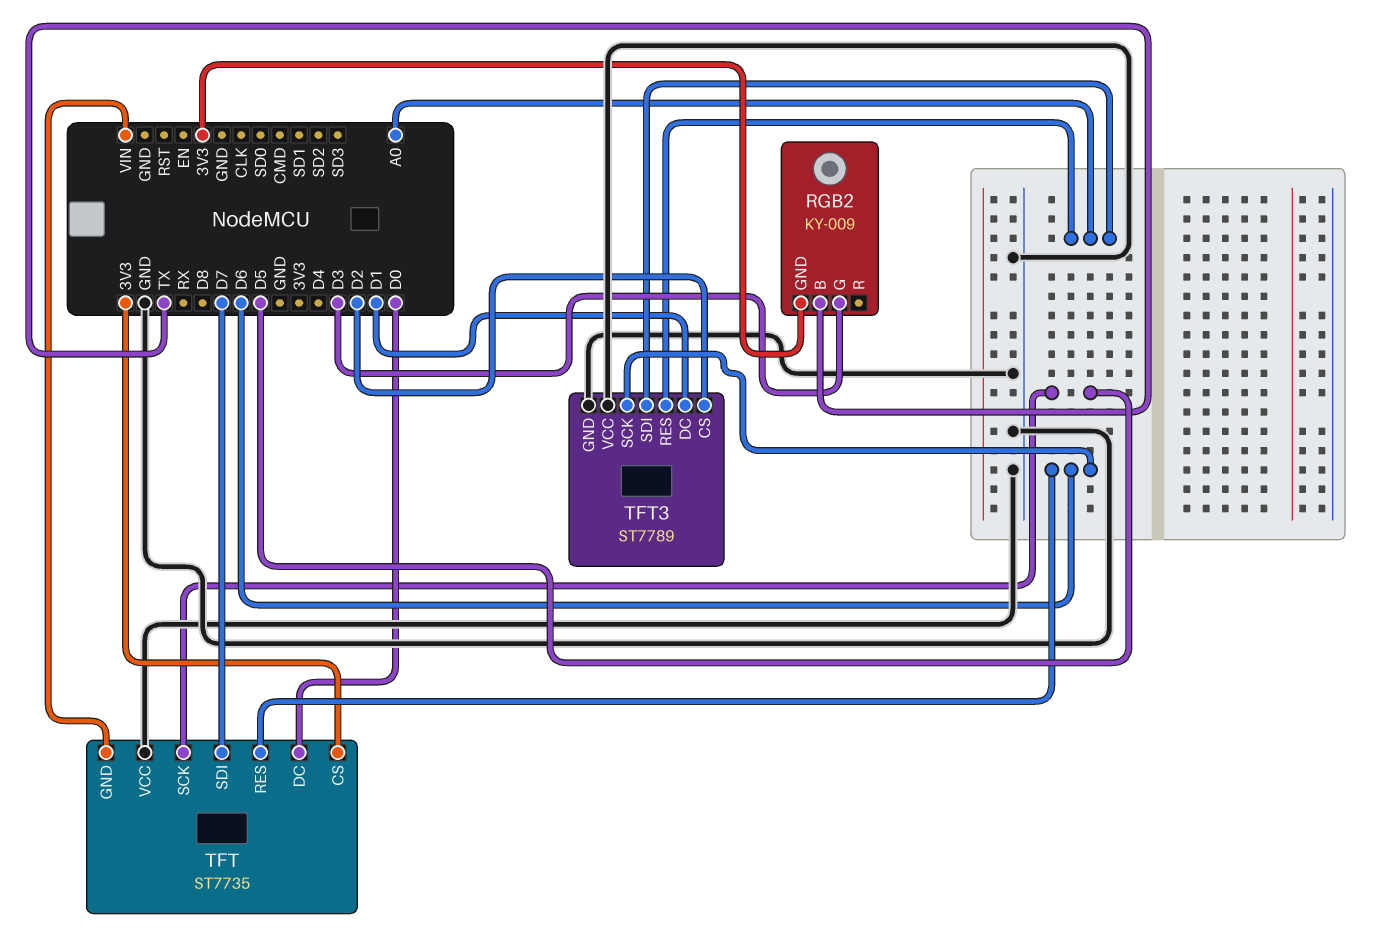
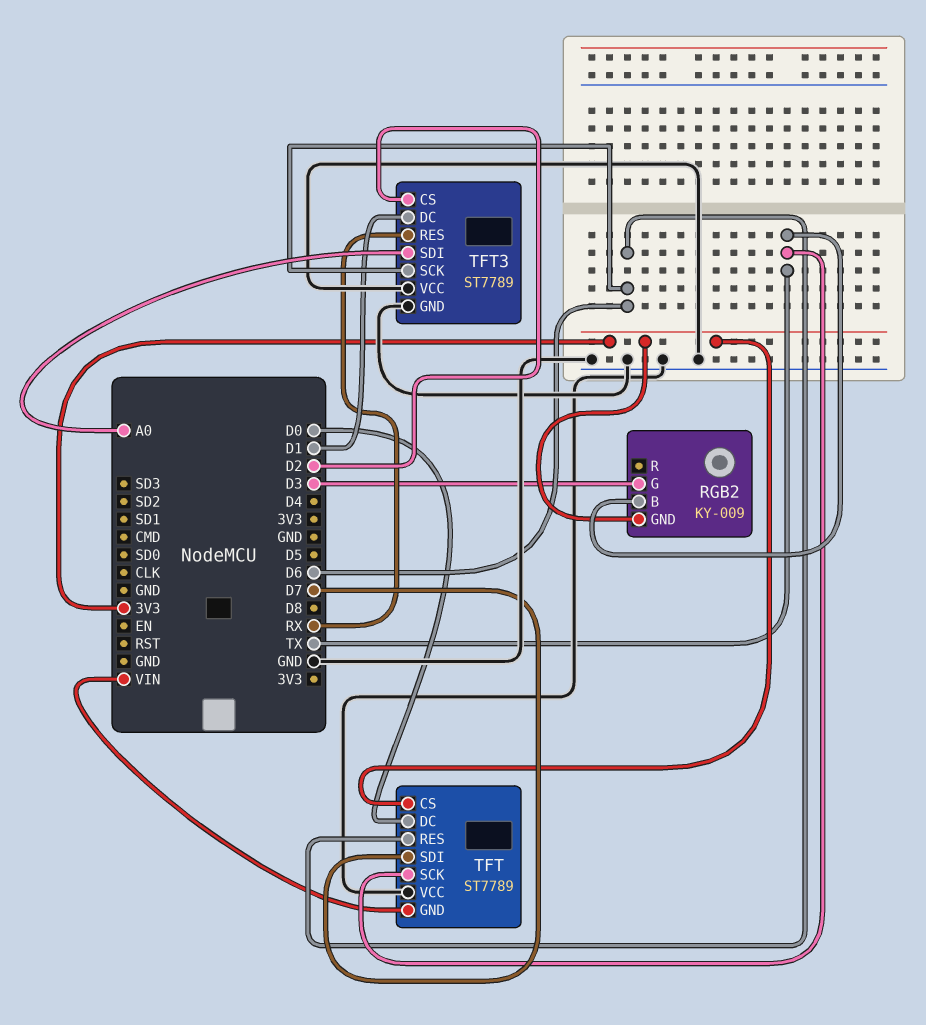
TFT: ST7735 -> ST7789
TFT pin SCK: D5 -> TX
TFT3 pin RES: A0 -> RX

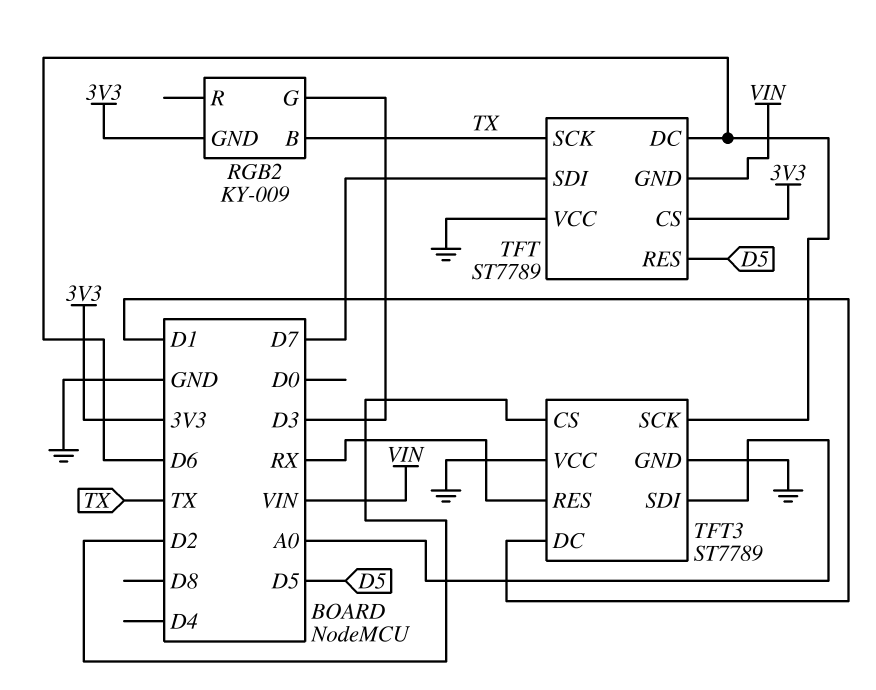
TFT pin DC: D0 -> D6
TFT pin RES: D6 -> D5

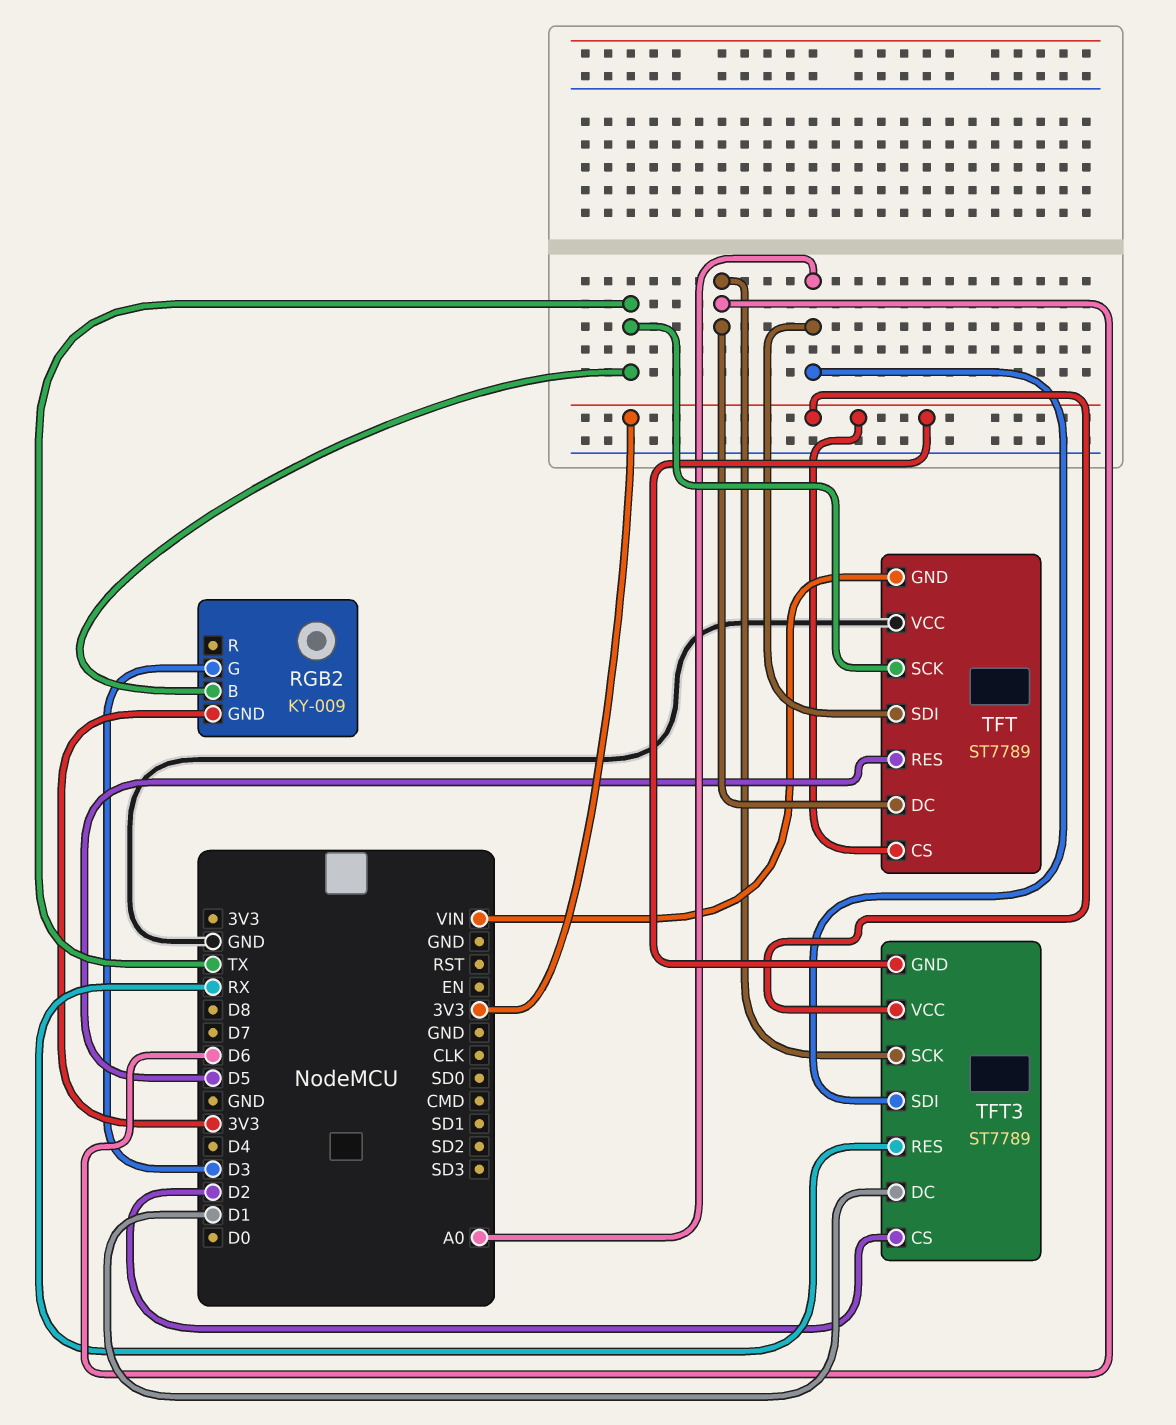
TFT pin SDI: D7 -> A0
TFT3 pin GND: GND -> 3V3
TFT3 pin VCC: GND -> 3V3

